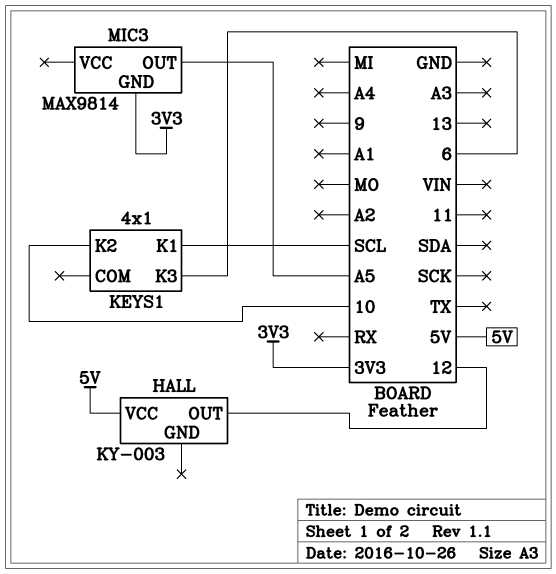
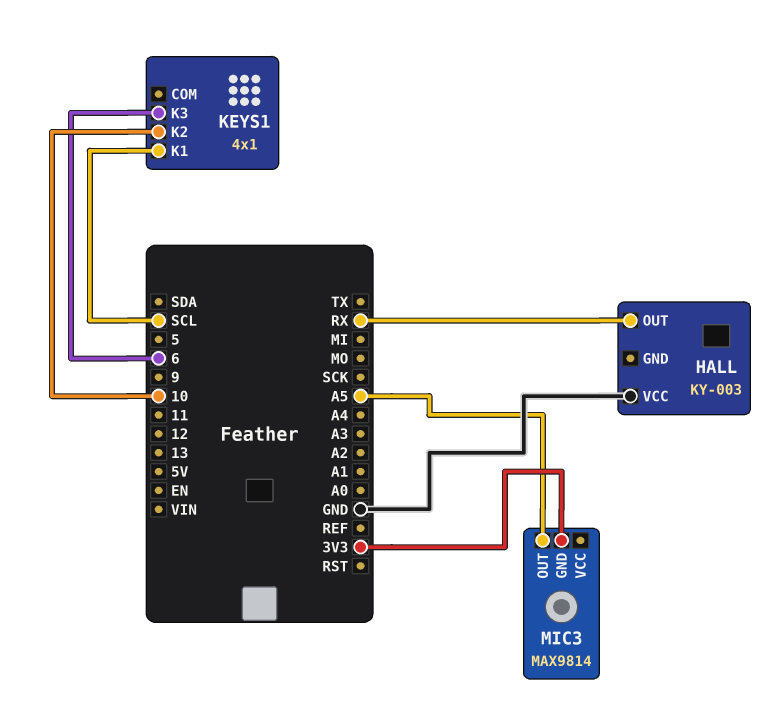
HALL pin OUT: 12 -> RX
HALL pin VCC: 5V -> GND

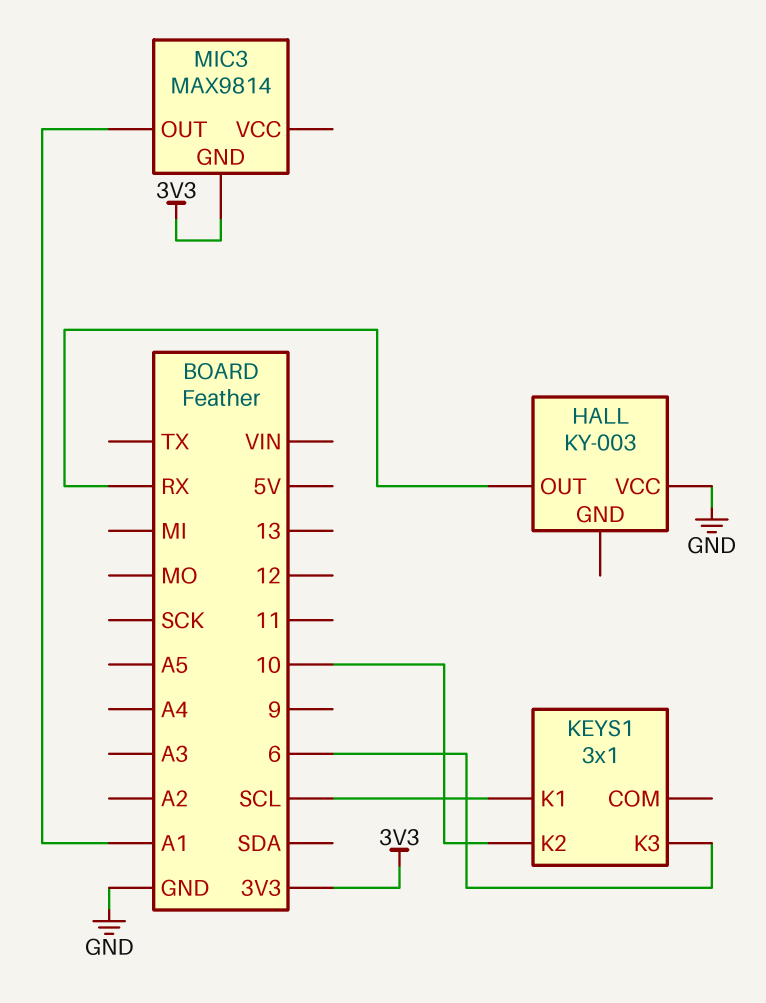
KEYS1: 4x1 -> 3x1
MIC3 pin OUT: A5 -> A1

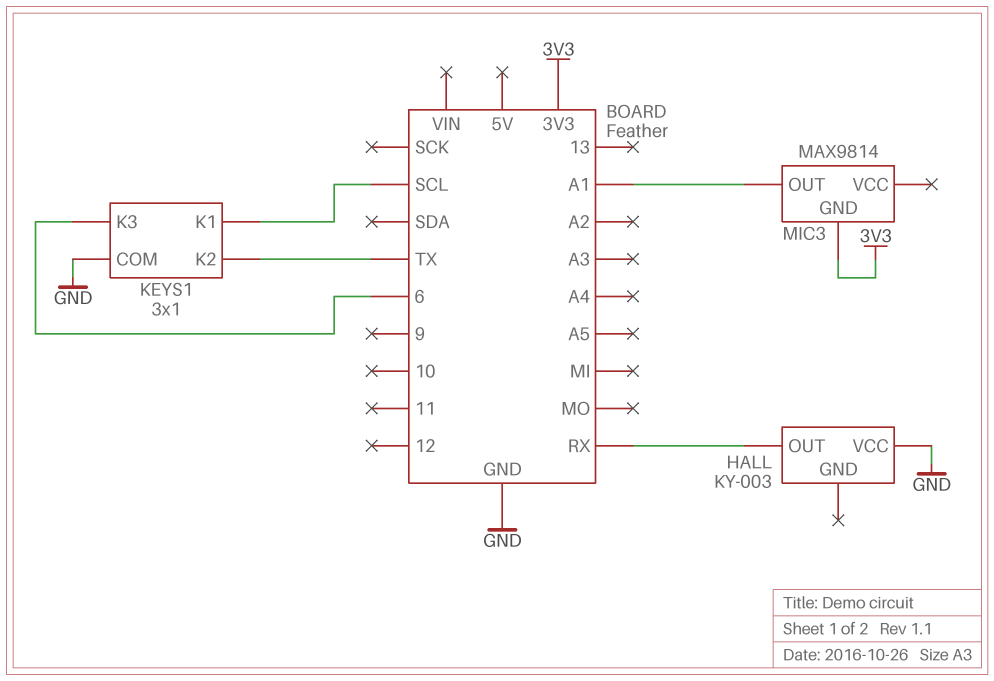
KEYS1 pin COM: none -> GND
KEYS1 pin K2: 10 -> TX

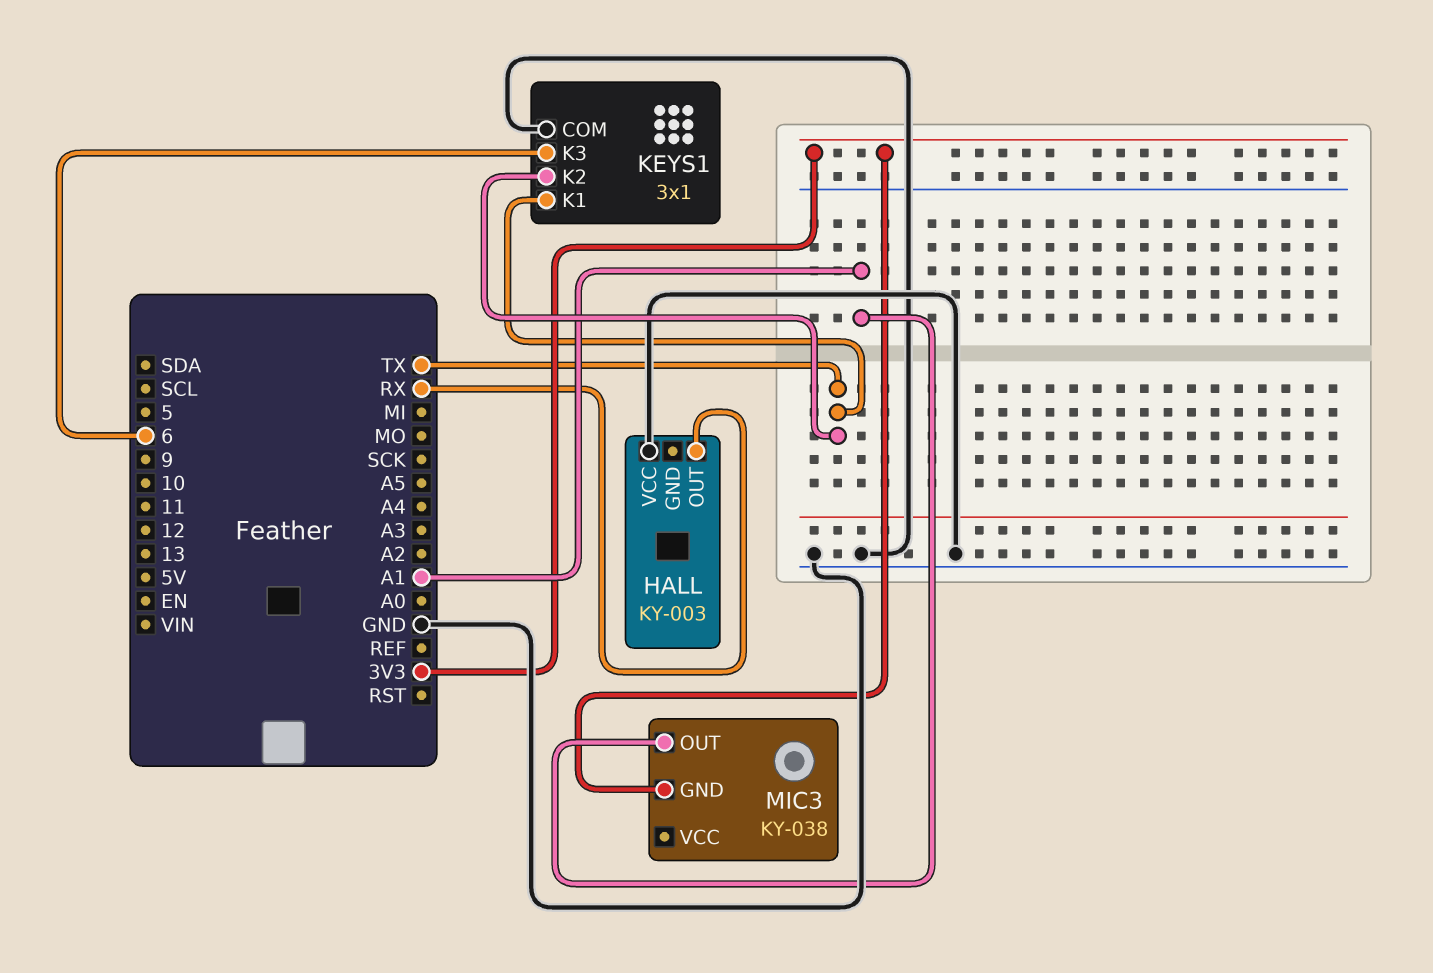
KEYS1 pin K1: SCL -> TX
MIC3: MAX9814 -> KY-038

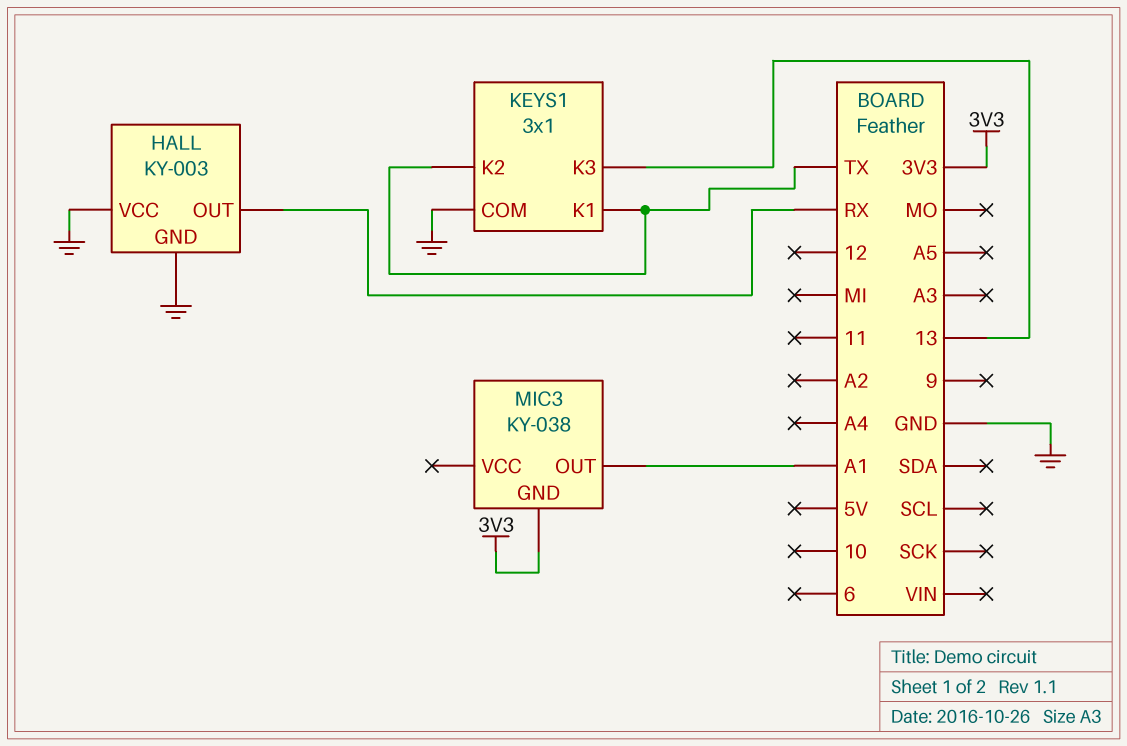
HALL pin GND: none -> GND
KEYS1 pin K3: 6 -> 13

